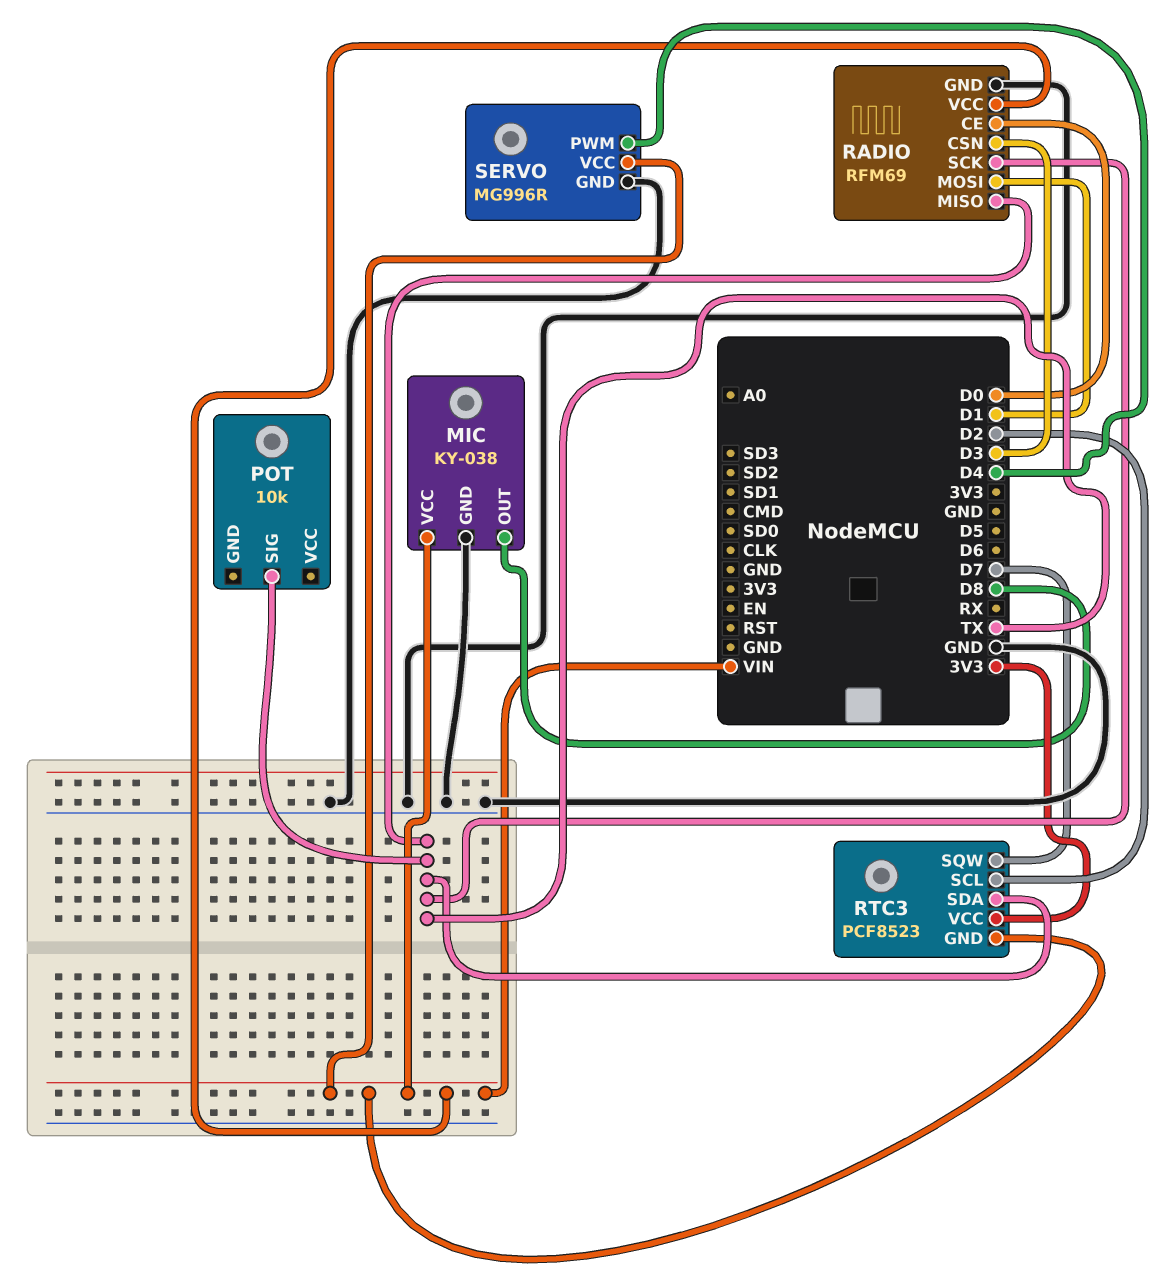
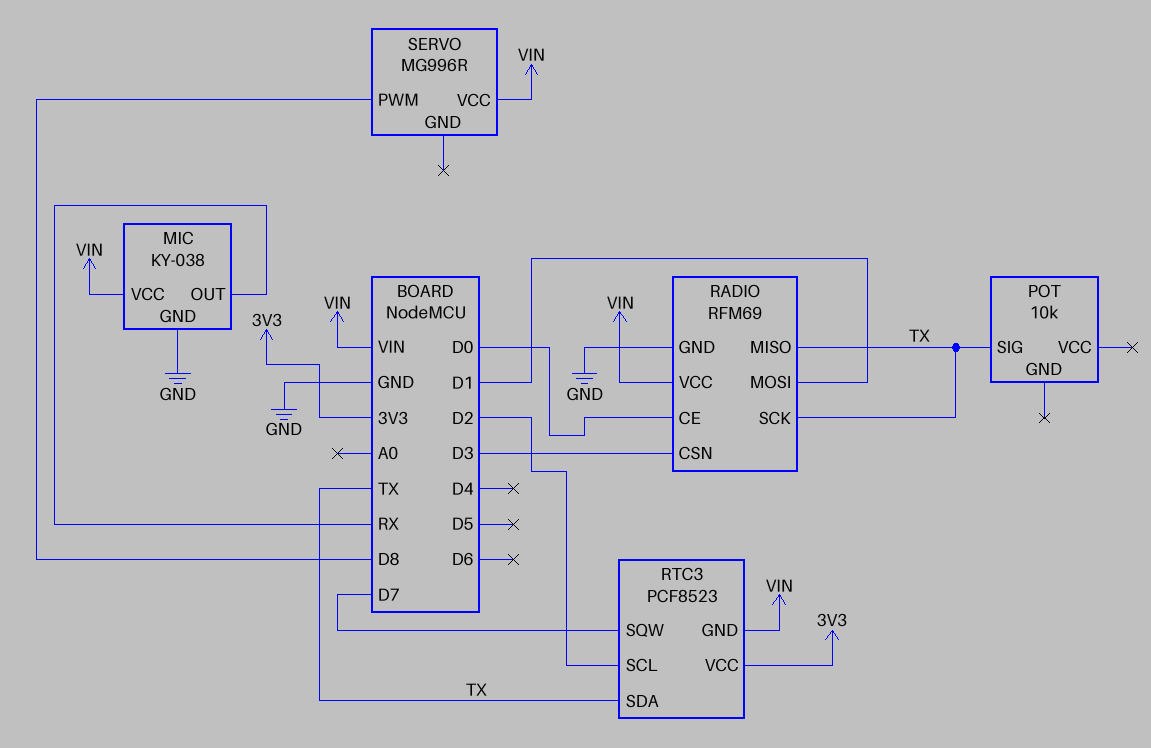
MIC pin OUT: D8 -> RX
SERVO pin GND: GND -> none
SERVO pin PWM: D4 -> D8

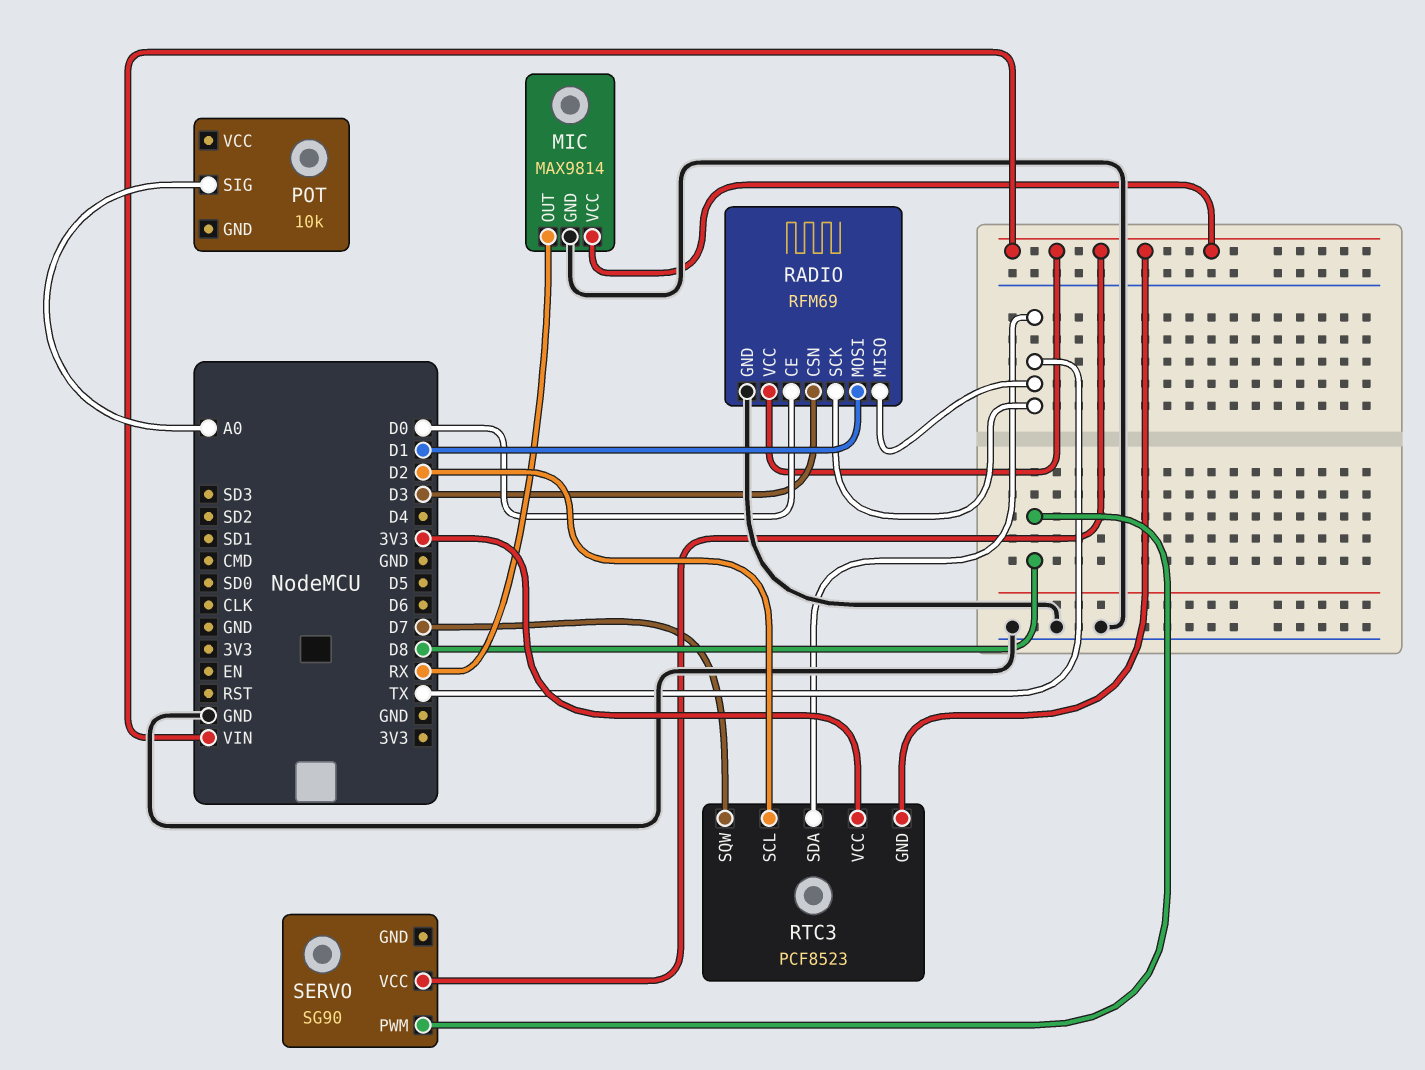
MIC: KY-038 -> MAX9814
POT pin SIG: TX -> A0
SERVO: MG996R -> SG90

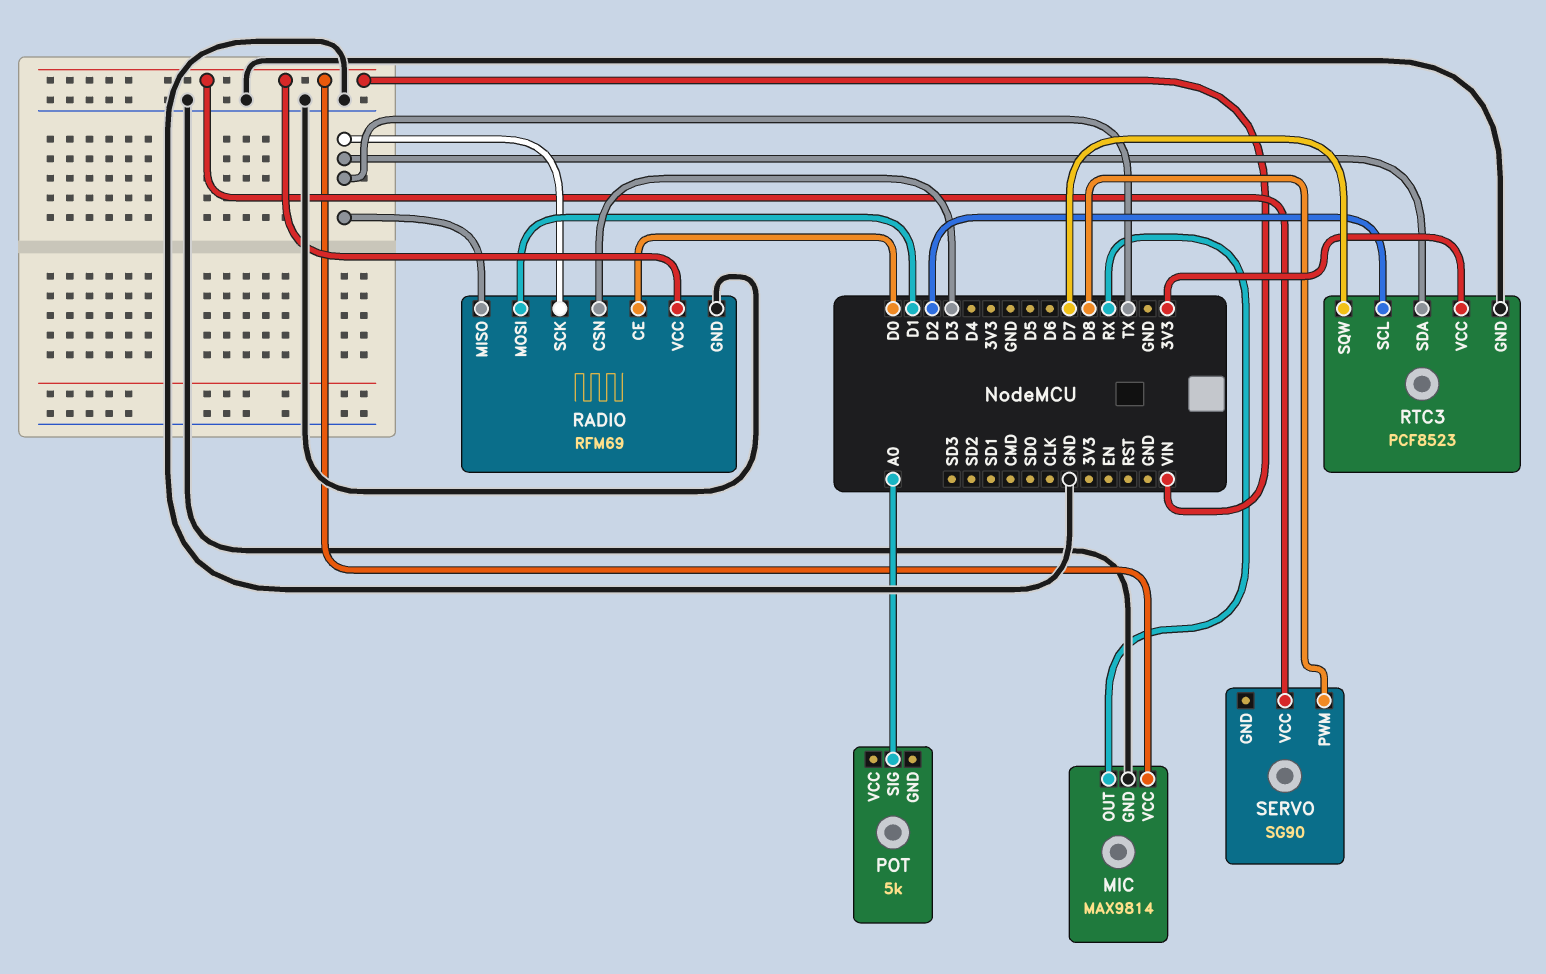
POT: 10k -> 5k
RTC3 pin GND: VIN -> GND

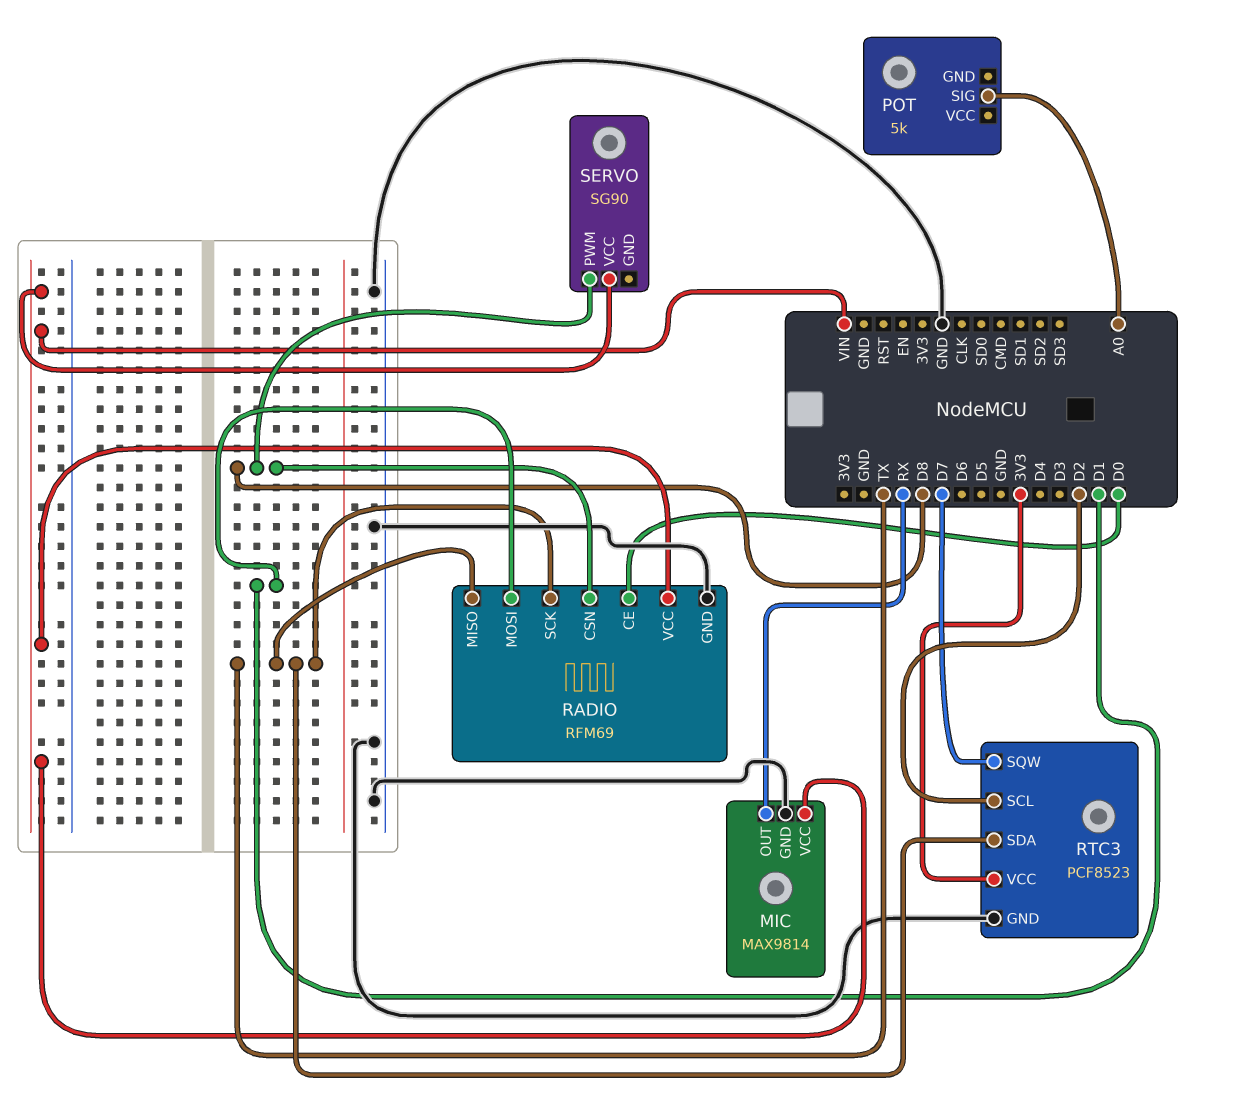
RADIO pin CSN: D3 -> D8

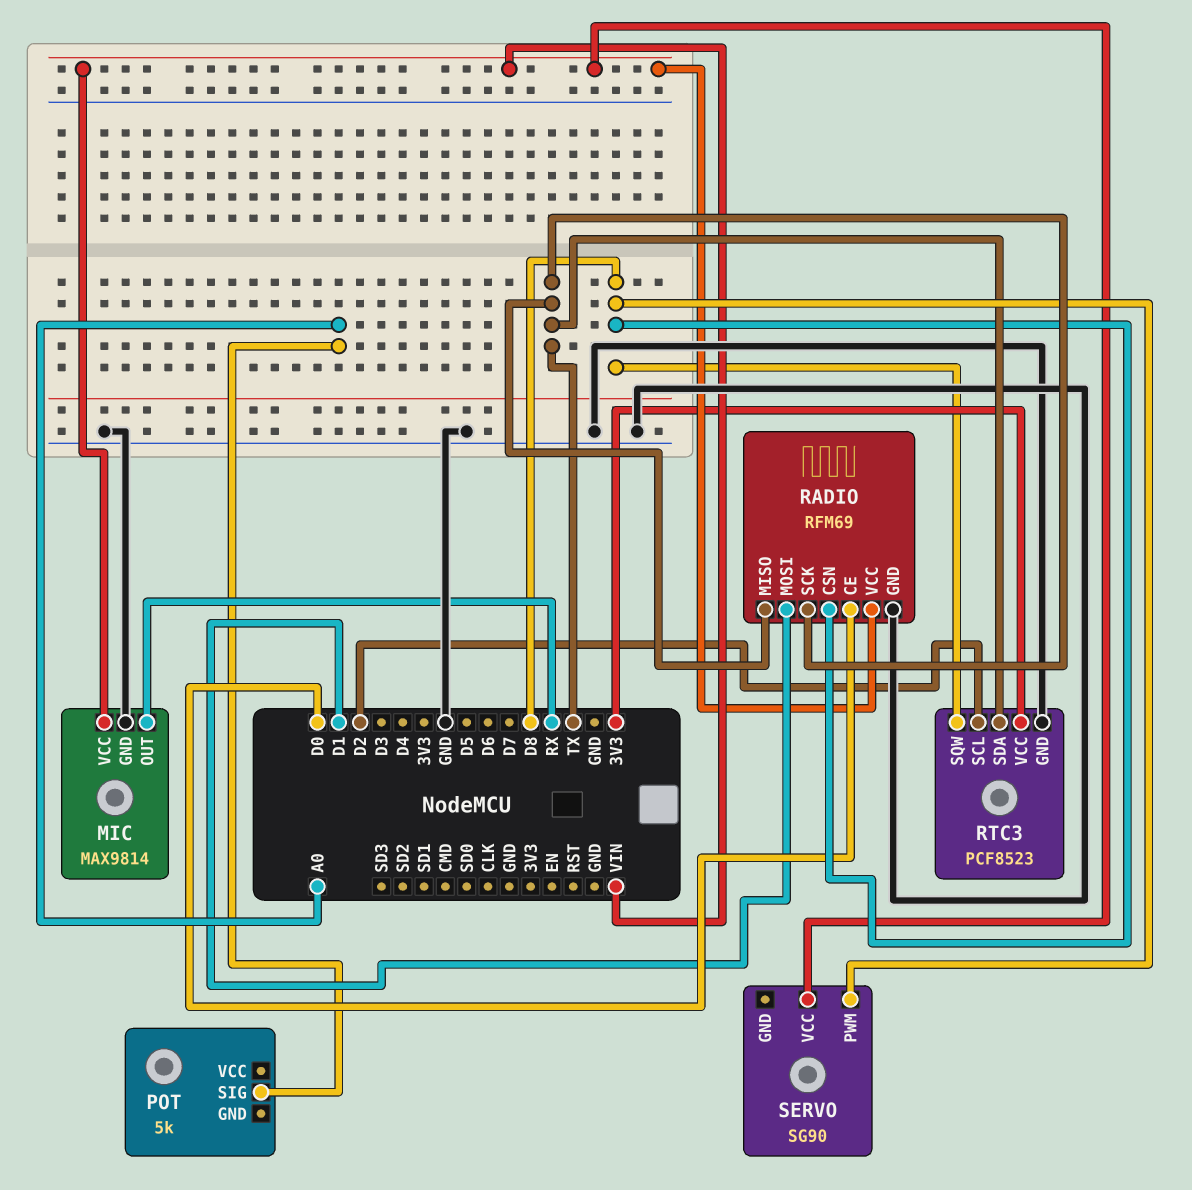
RTC3 pin SQW: D7 -> D8

